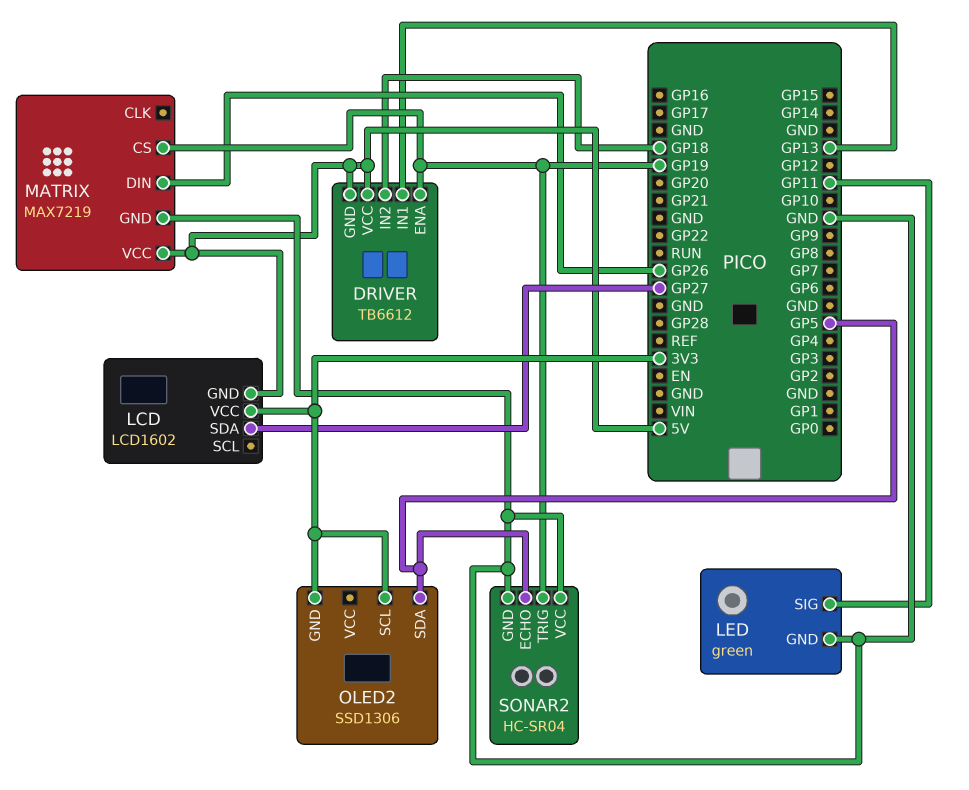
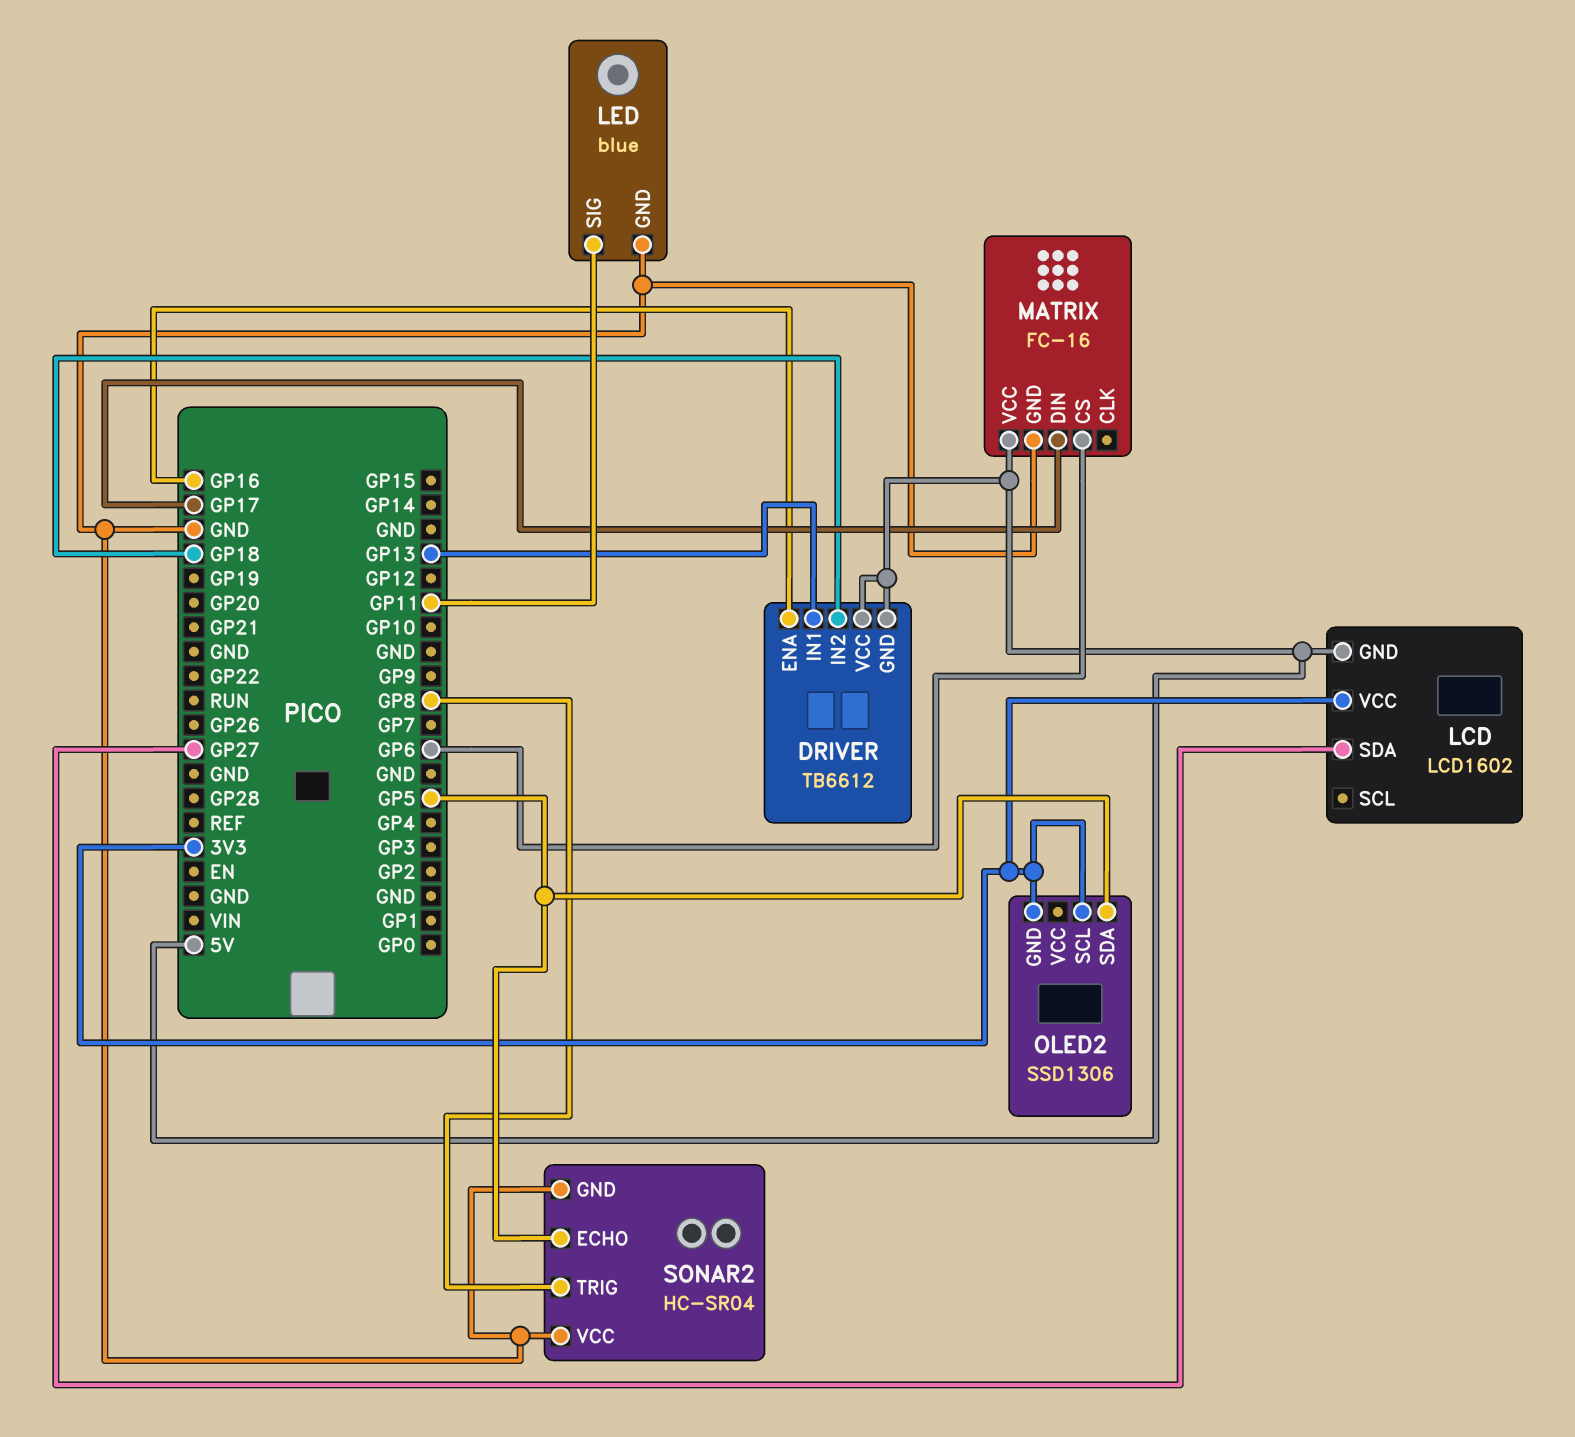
DRIVER pin ENA: GP19 -> GP16
LED: green -> blue
MATRIX: MAX7219 -> FC-16
MATRIX pin CS: GP19 -> GP6
MATRIX pin DIN: GP26 -> GP17
SONAR2 pin TRIG: GP19 -> GP8

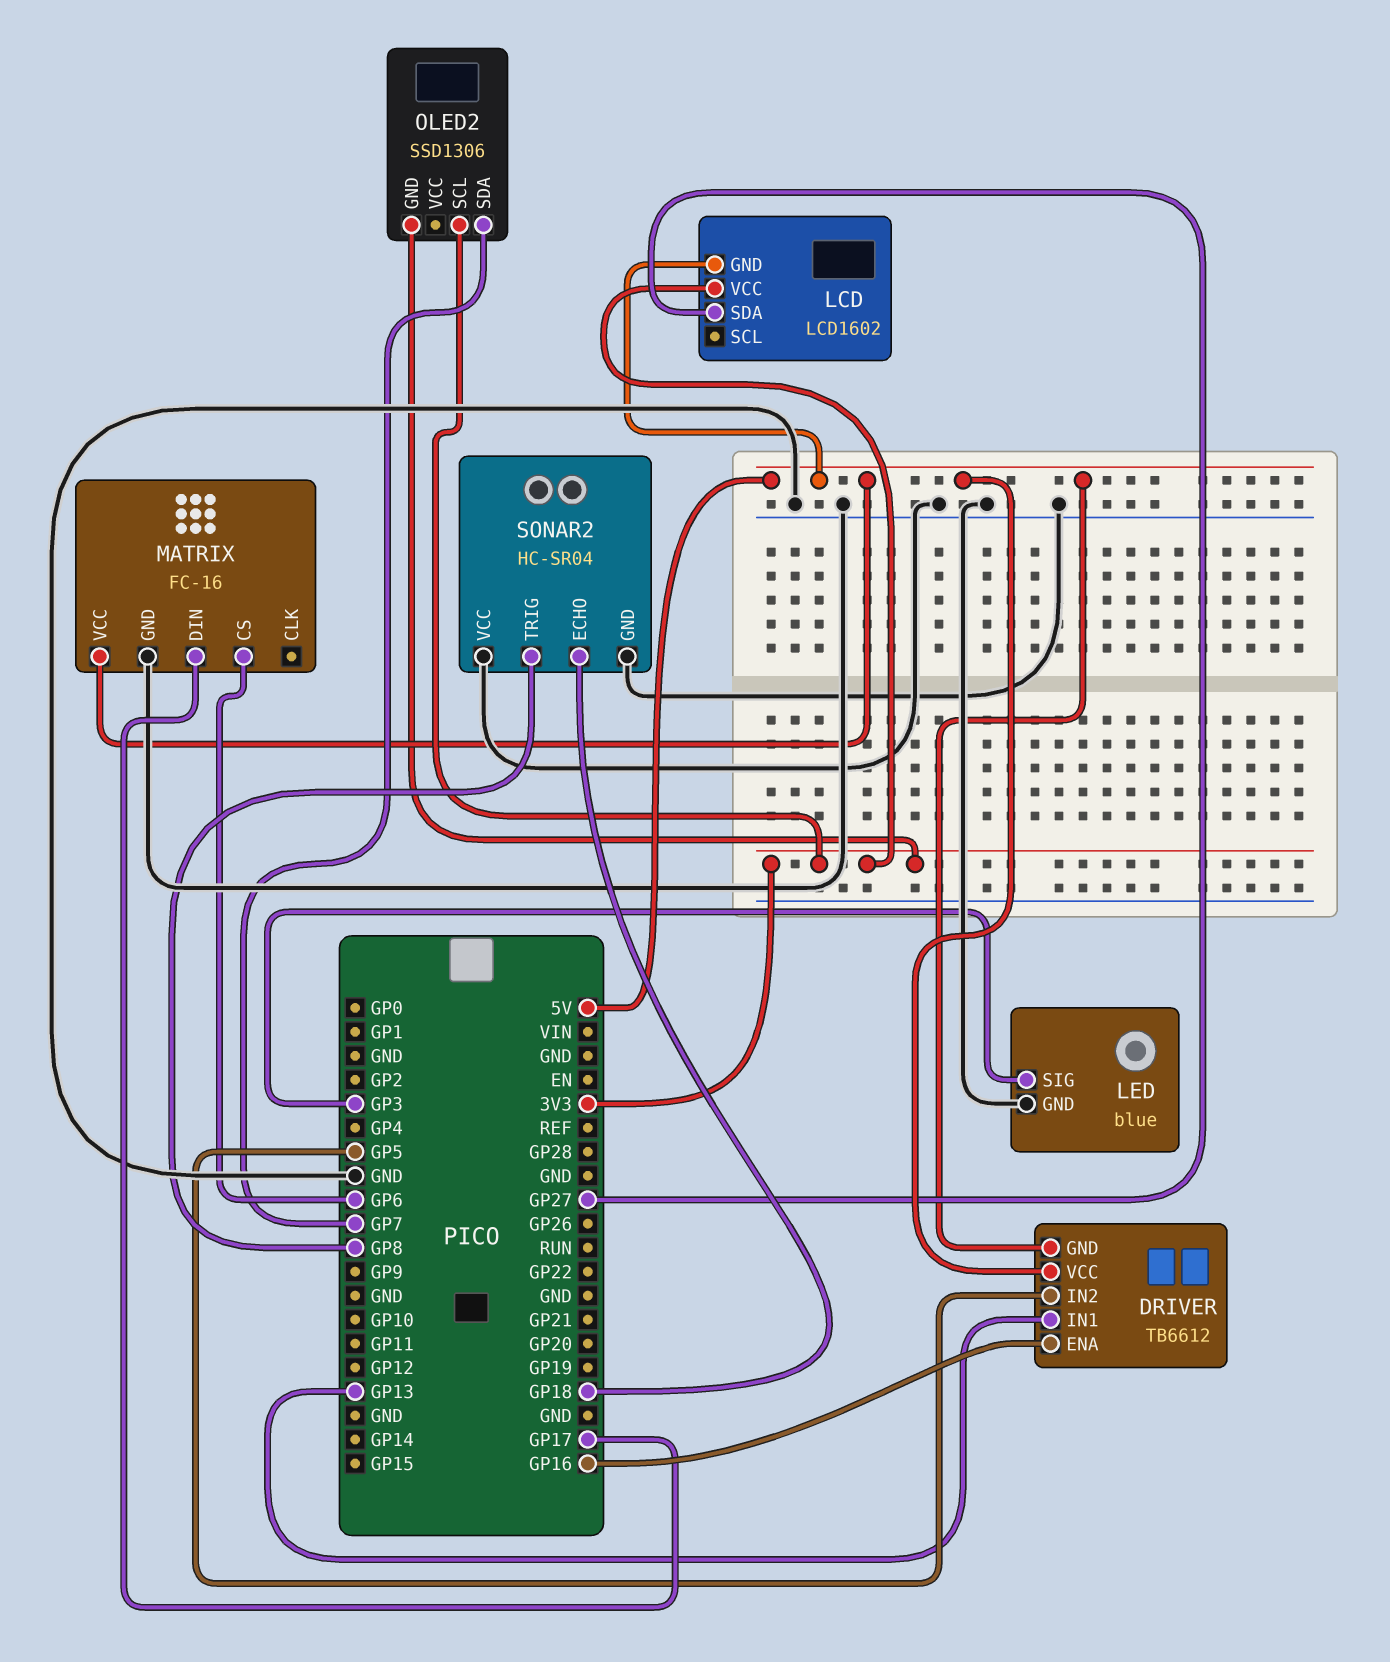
DRIVER pin IN2: GP18 -> GP5
LED pin SIG: GP11 -> GP3
OLED2 pin SDA: GP5 -> GP7
SONAR2 pin ECHO: GP5 -> GP18

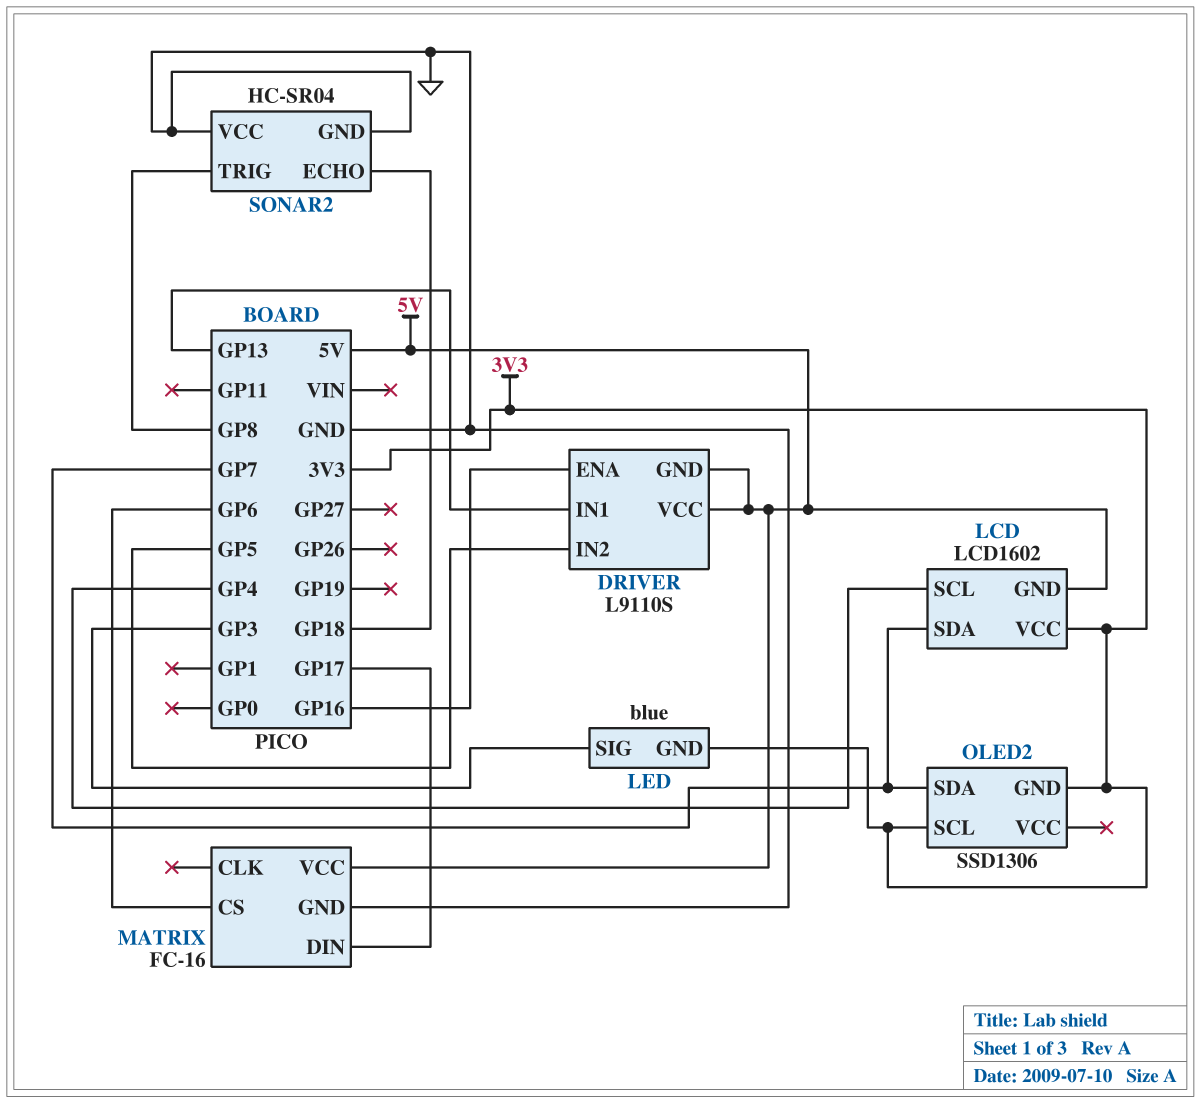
DRIVER: TB6612 -> L9110S
LCD pin SCL: none -> GP4
LCD pin SDA: GP27 -> GP7
LED pin GND: GND -> 3V3

